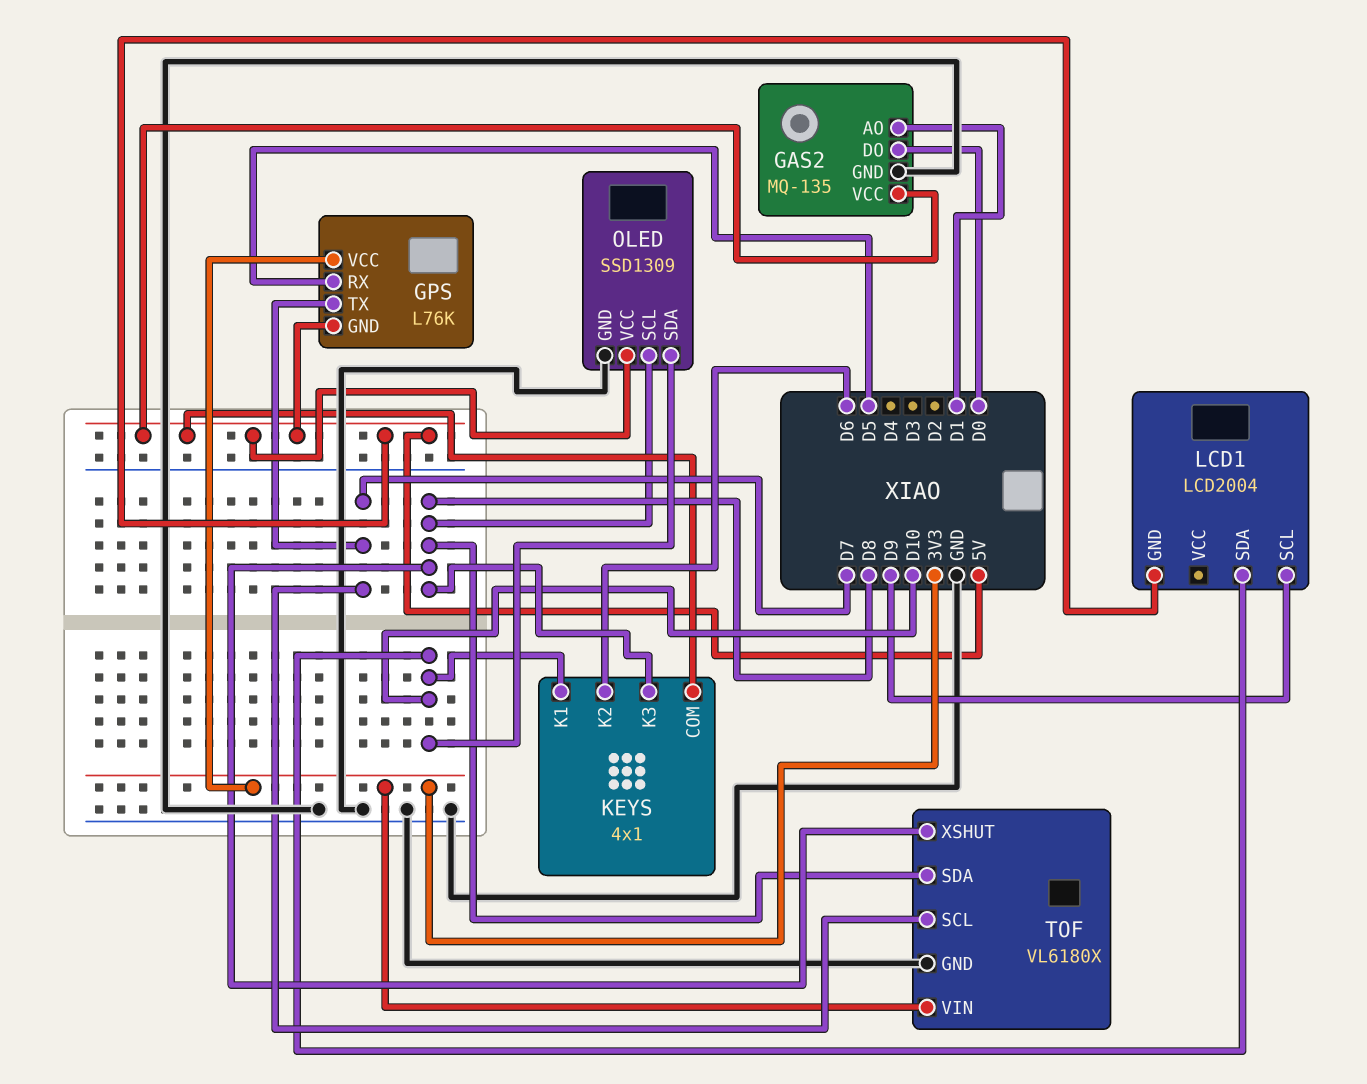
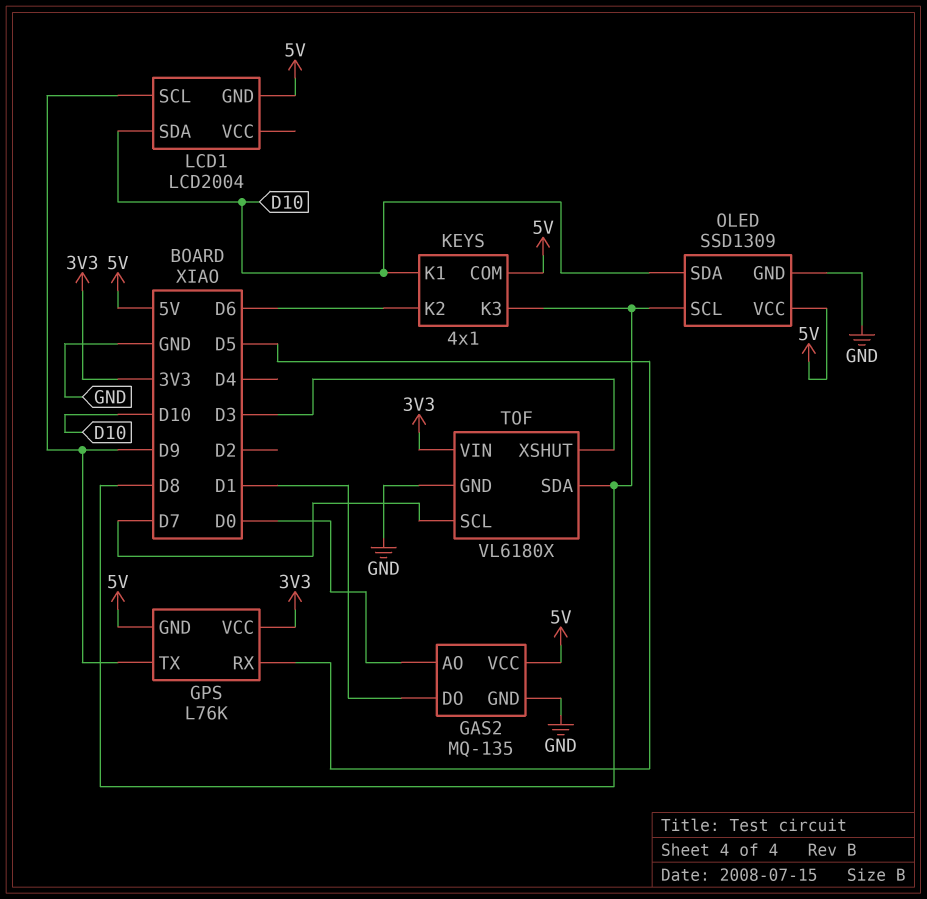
GAS2 pin AO: D1 -> D0
GAS2 pin DO: D0 -> D1
GPS pin TX: D7 -> D9
TOF pin XSHUT: D8 -> D3

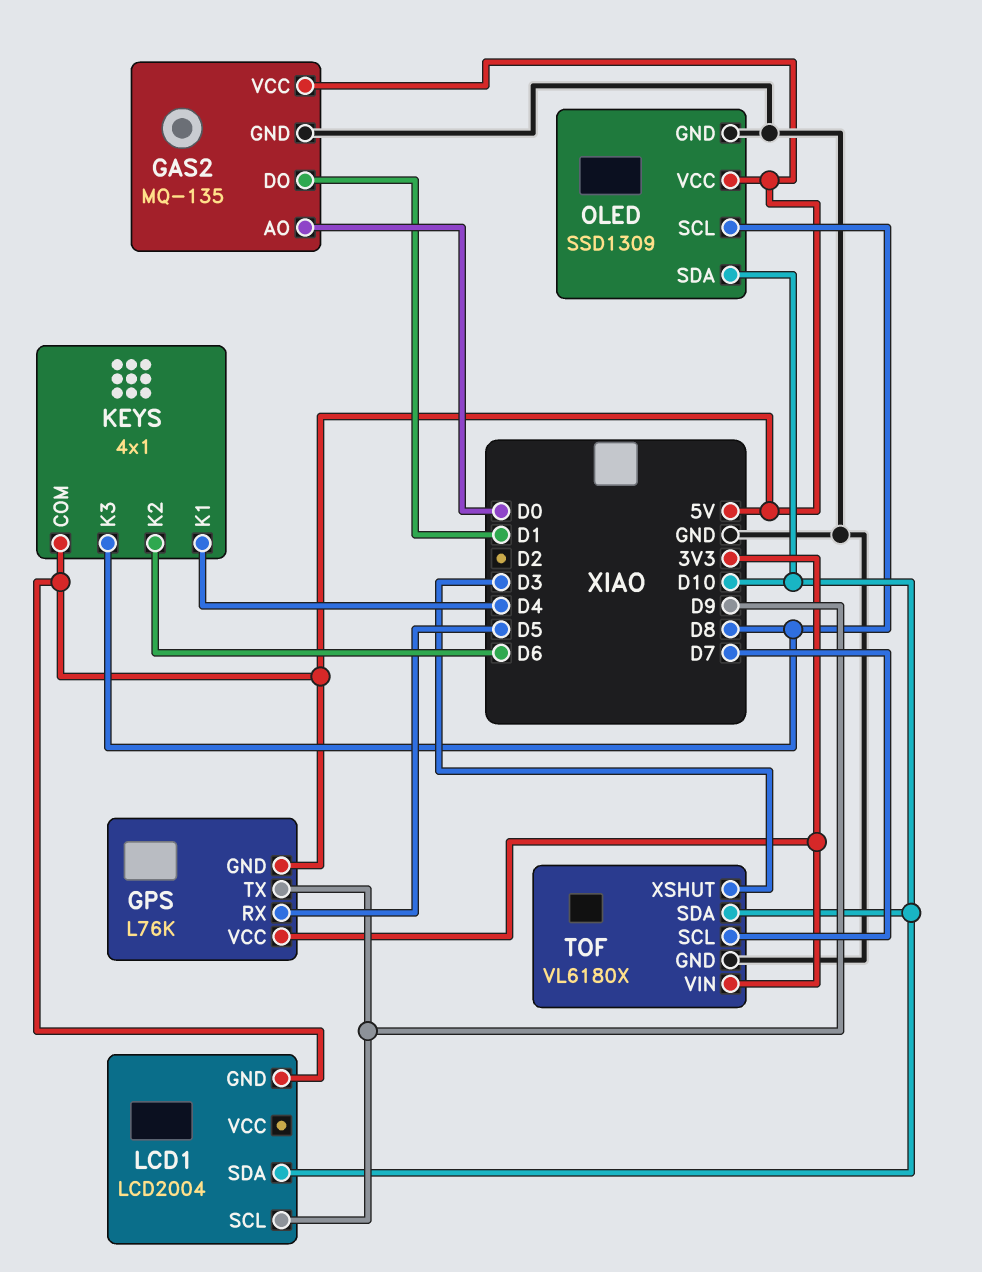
KEYS pin K1: D10 -> D4
TOF pin SDA: D8 -> D10

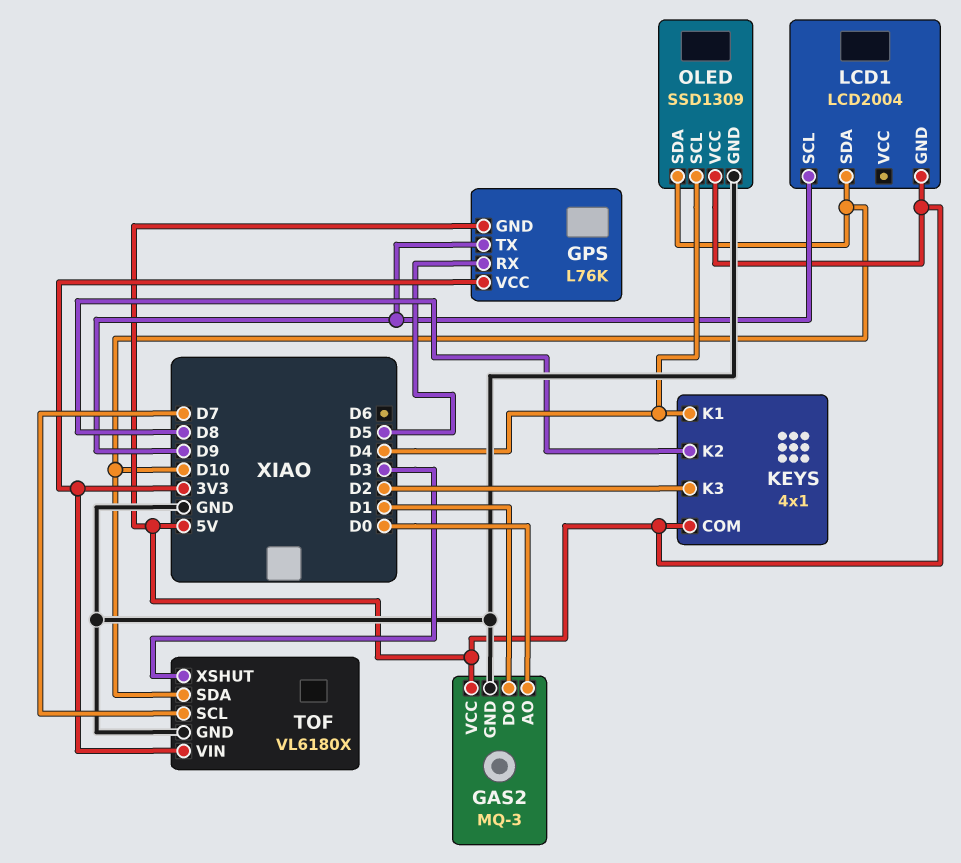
GAS2: MQ-135 -> MQ-3
KEYS pin K2: D6 -> D8
KEYS pin K3: D8 -> D2
OLED pin SCL: D8 -> D4

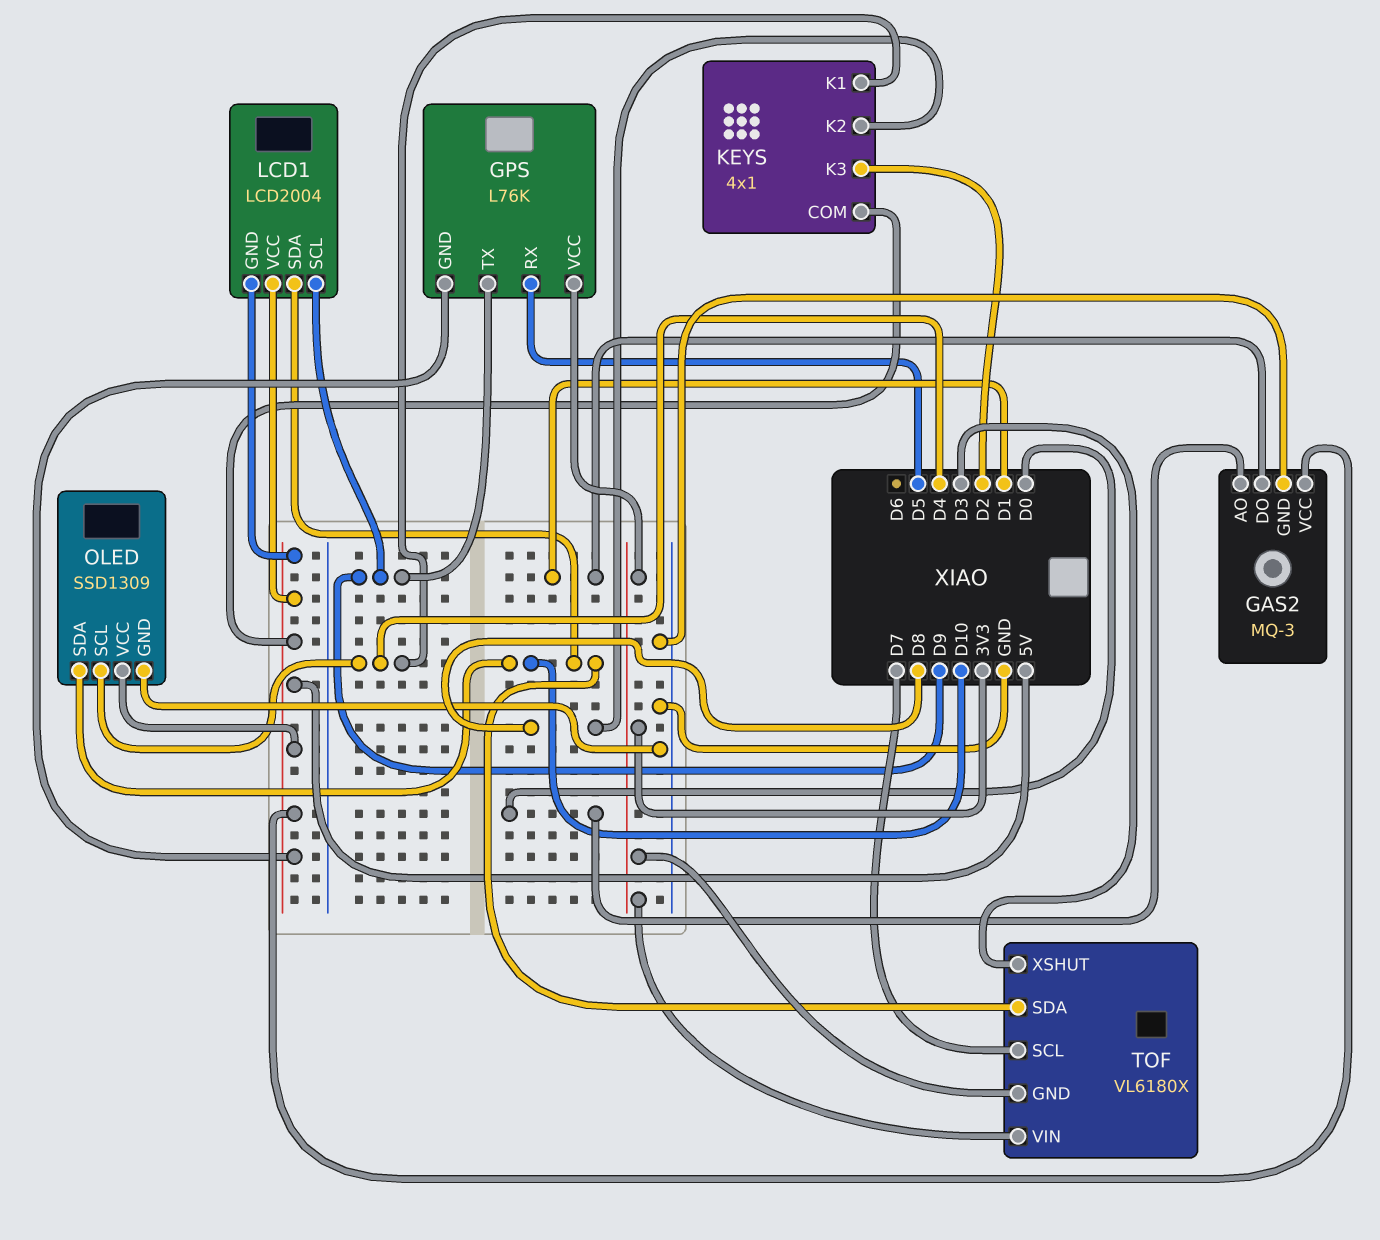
LCD1 pin VCC: none -> 5V
TOF pin GND: GND -> 3V3

